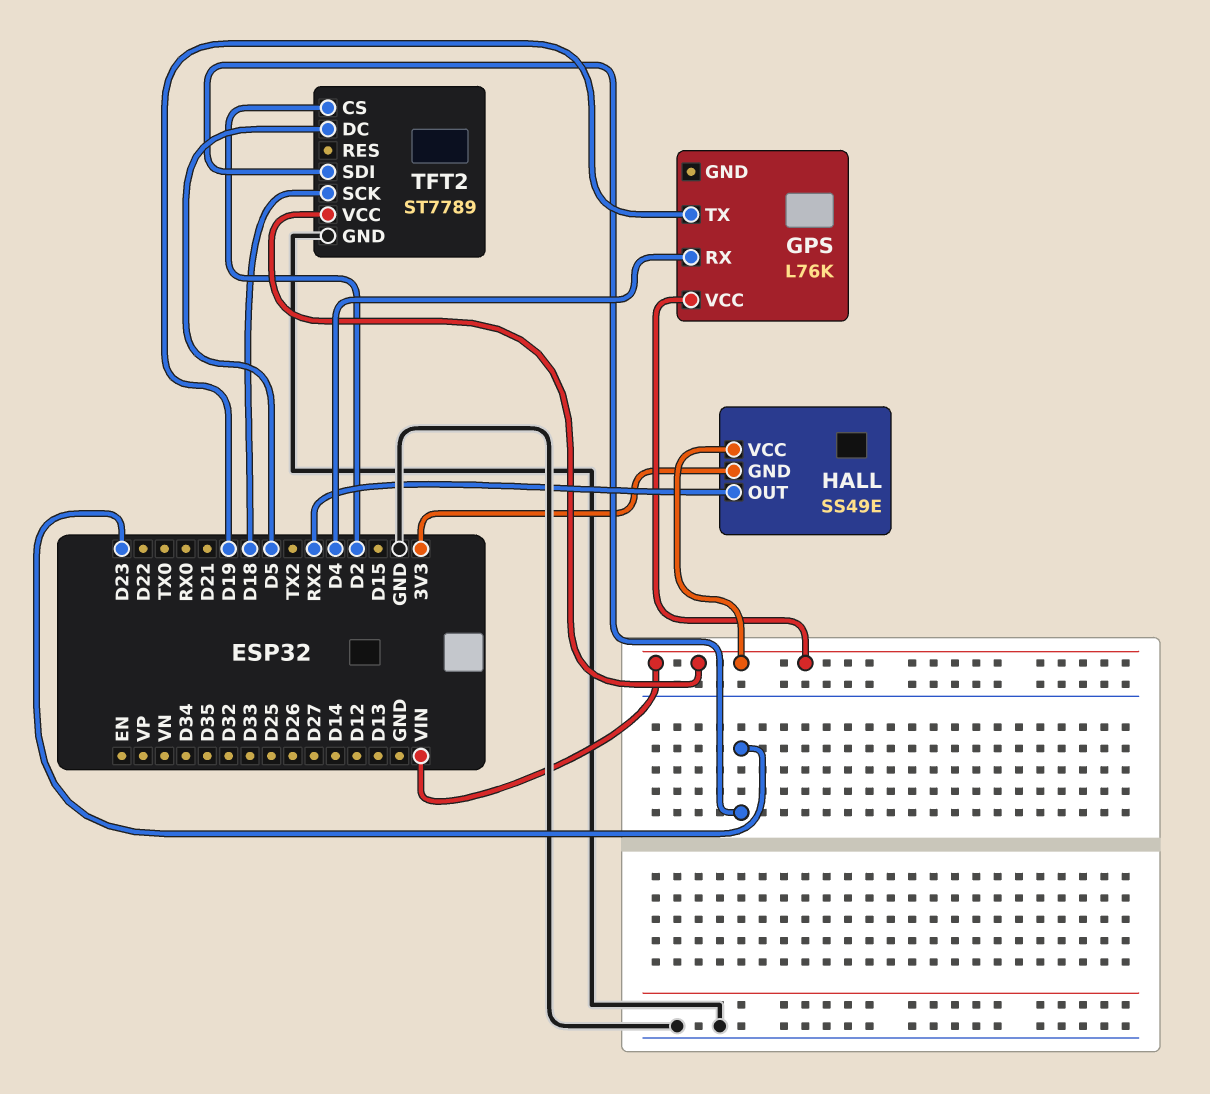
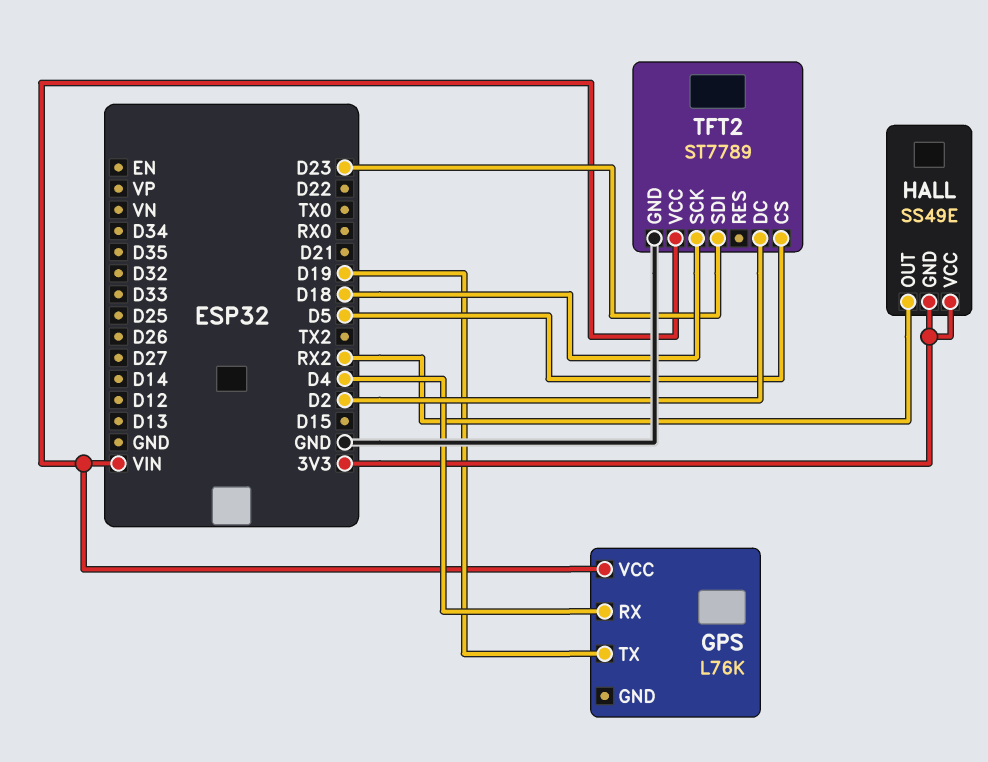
HALL pin VCC: VIN -> 3V3
TFT2 pin CS: D2 -> D5
TFT2 pin DC: D5 -> D2

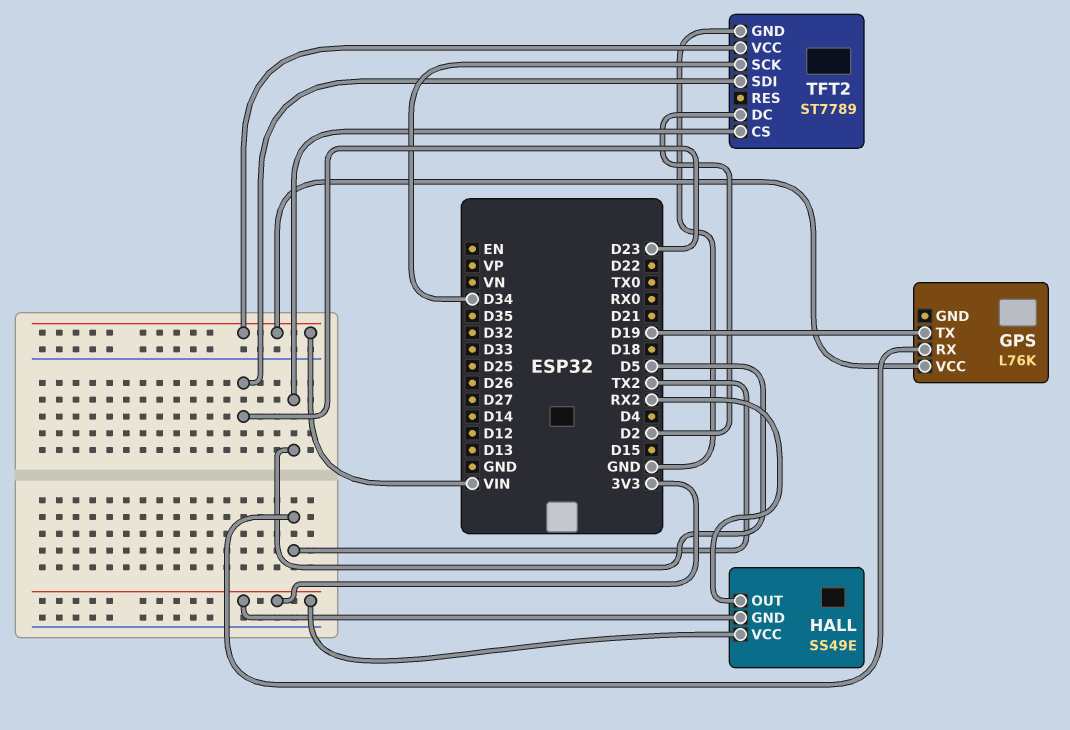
GPS pin RX: D4 -> TX2
TFT2 pin SCK: D18 -> D34

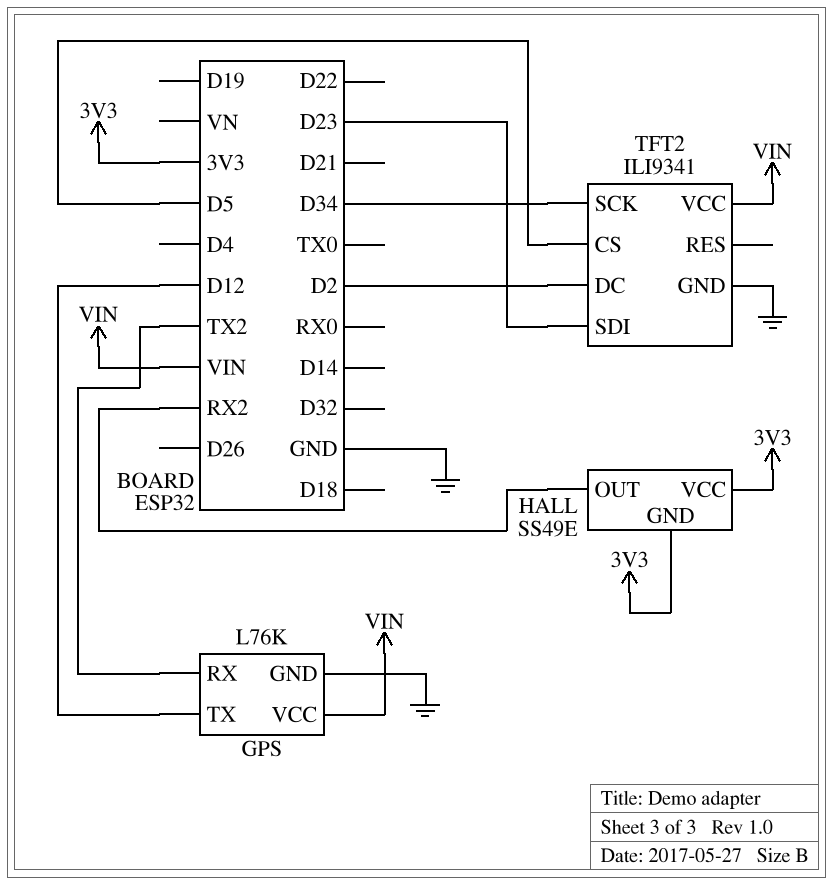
GPS pin GND: none -> GND
GPS pin TX: D19 -> D12
TFT2: ST7789 -> ILI9341

